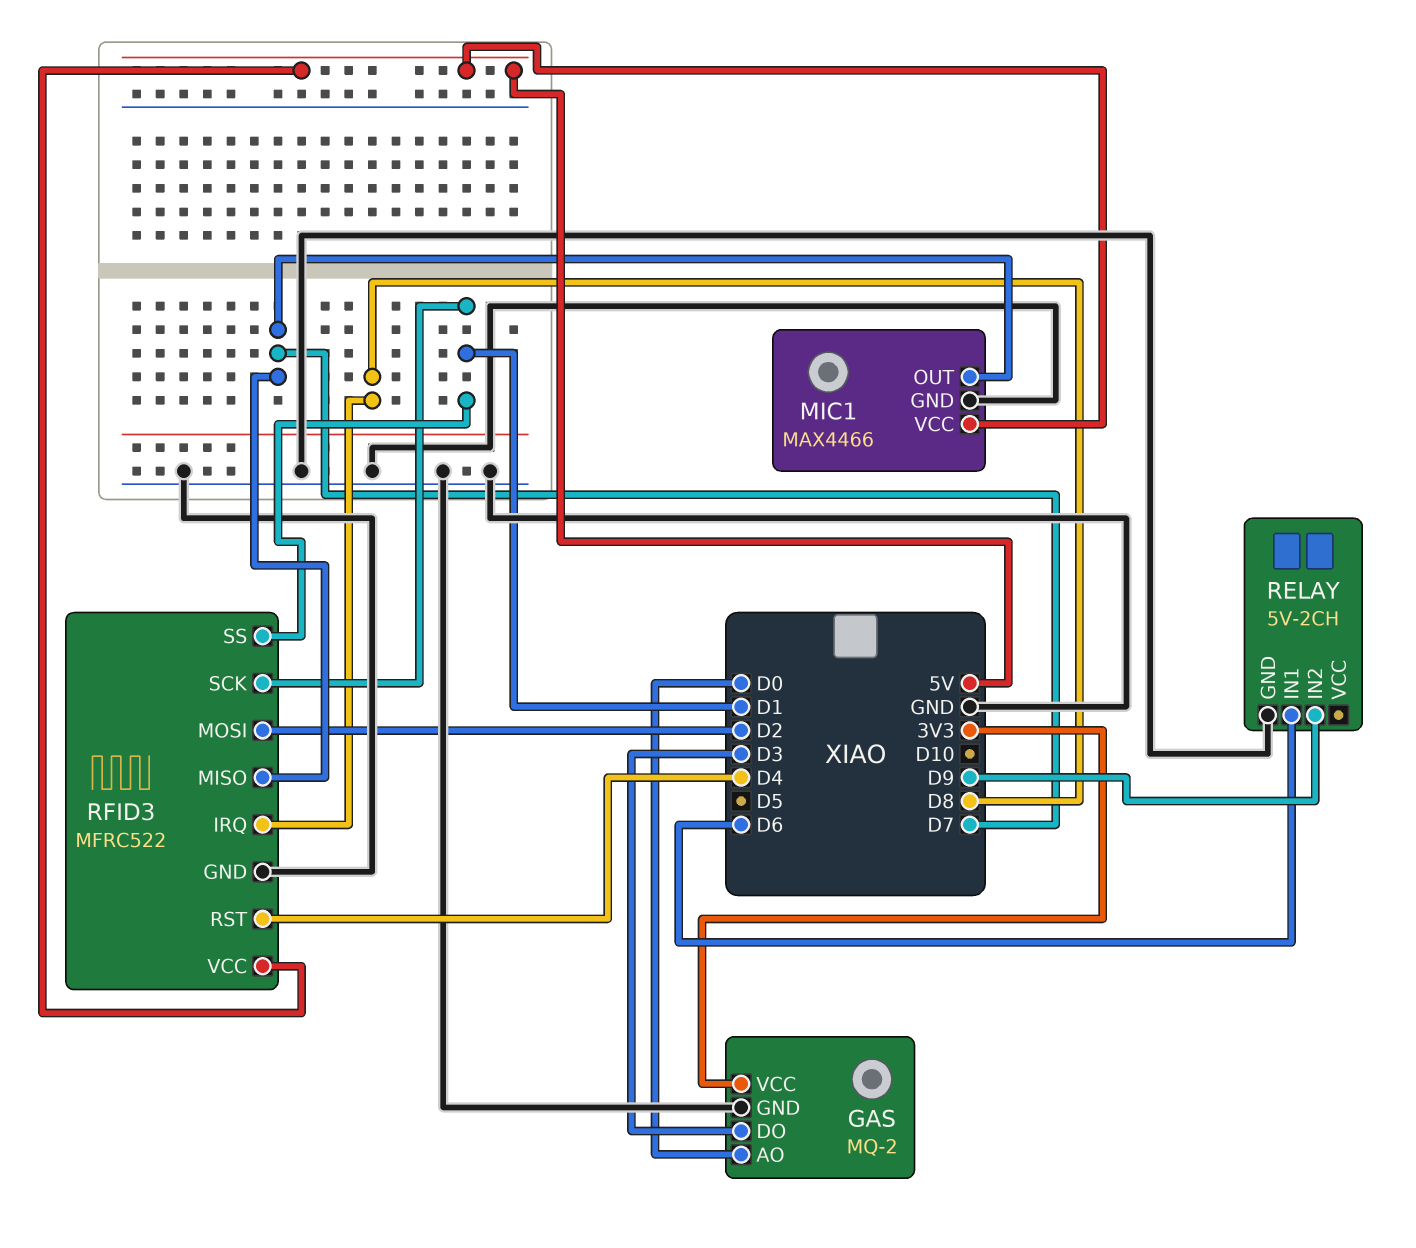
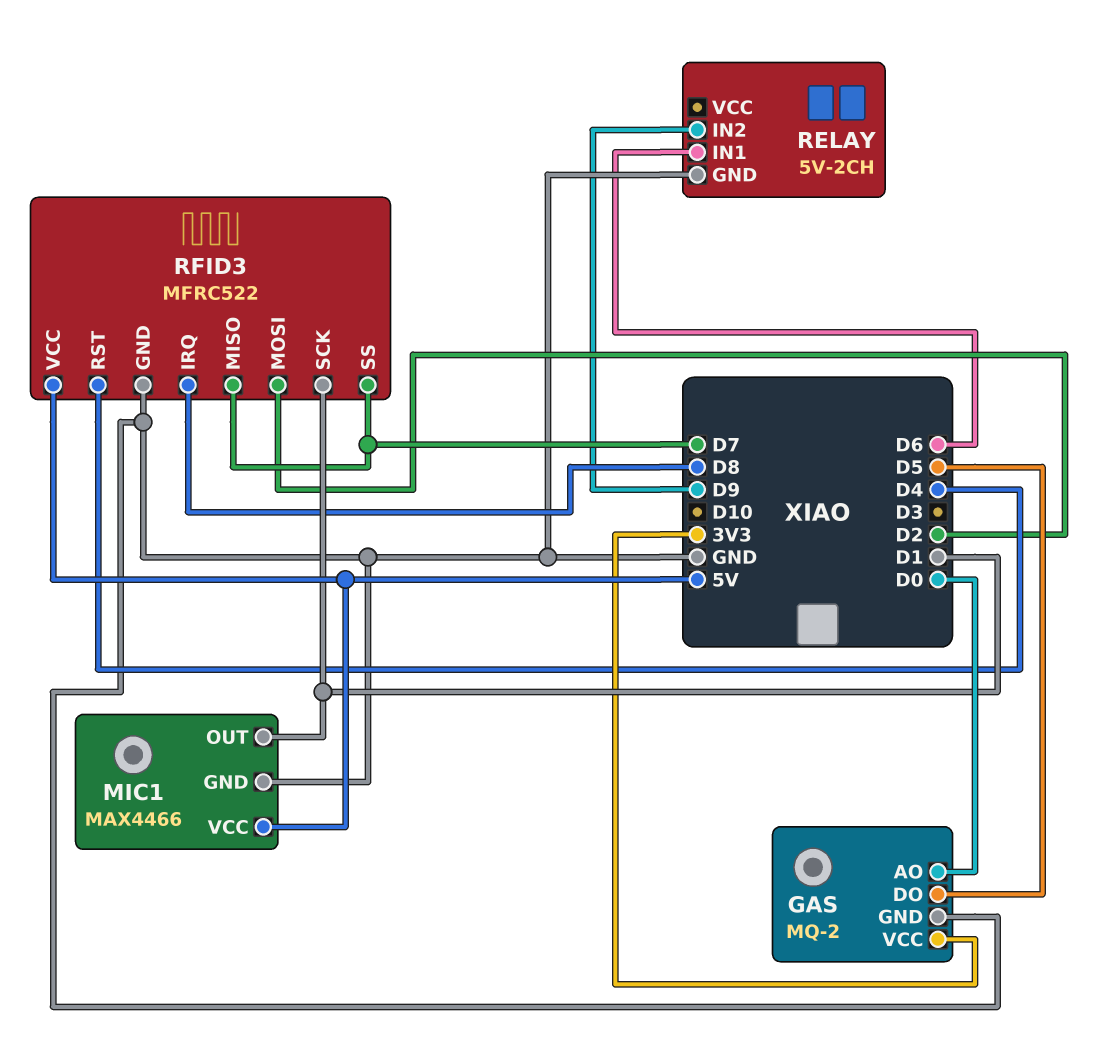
GAS pin DO: D3 -> D5
MIC1 pin OUT: D7 -> D1
RFID3 pin SS: D1 -> D7

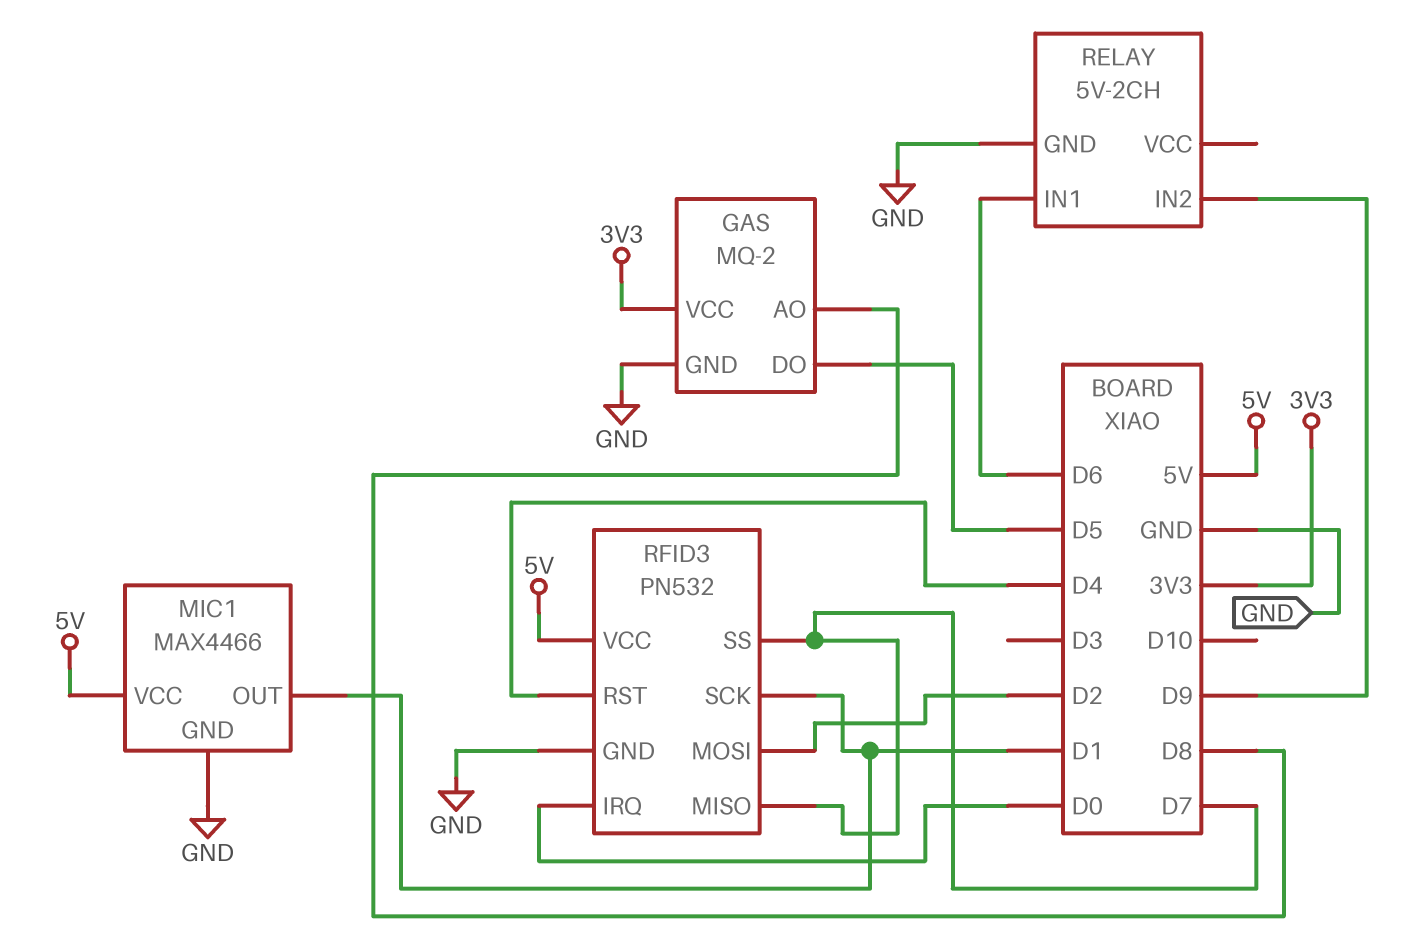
GAS pin AO: D0 -> D8
RFID3: MFRC522 -> PN532
RFID3 pin IRQ: D8 -> D0

